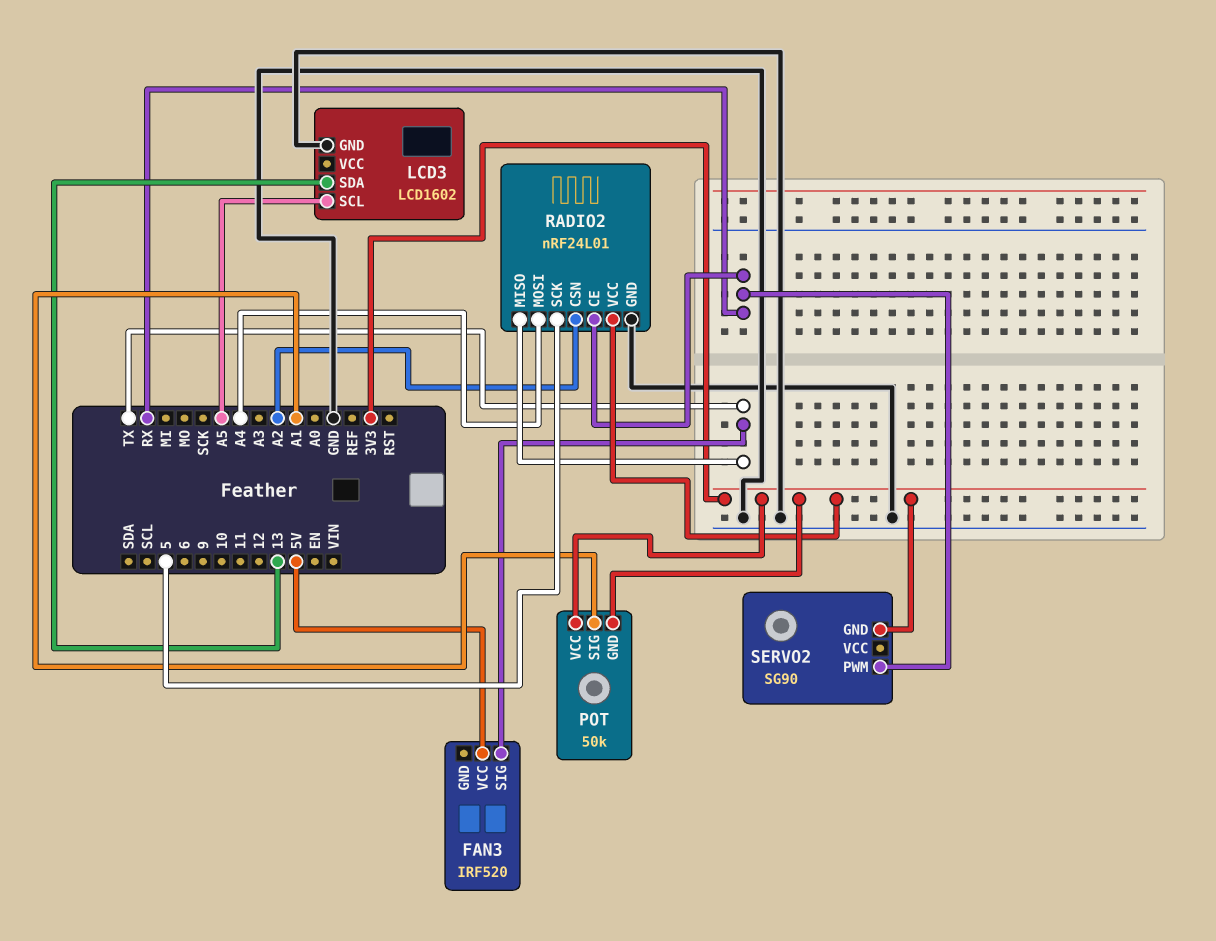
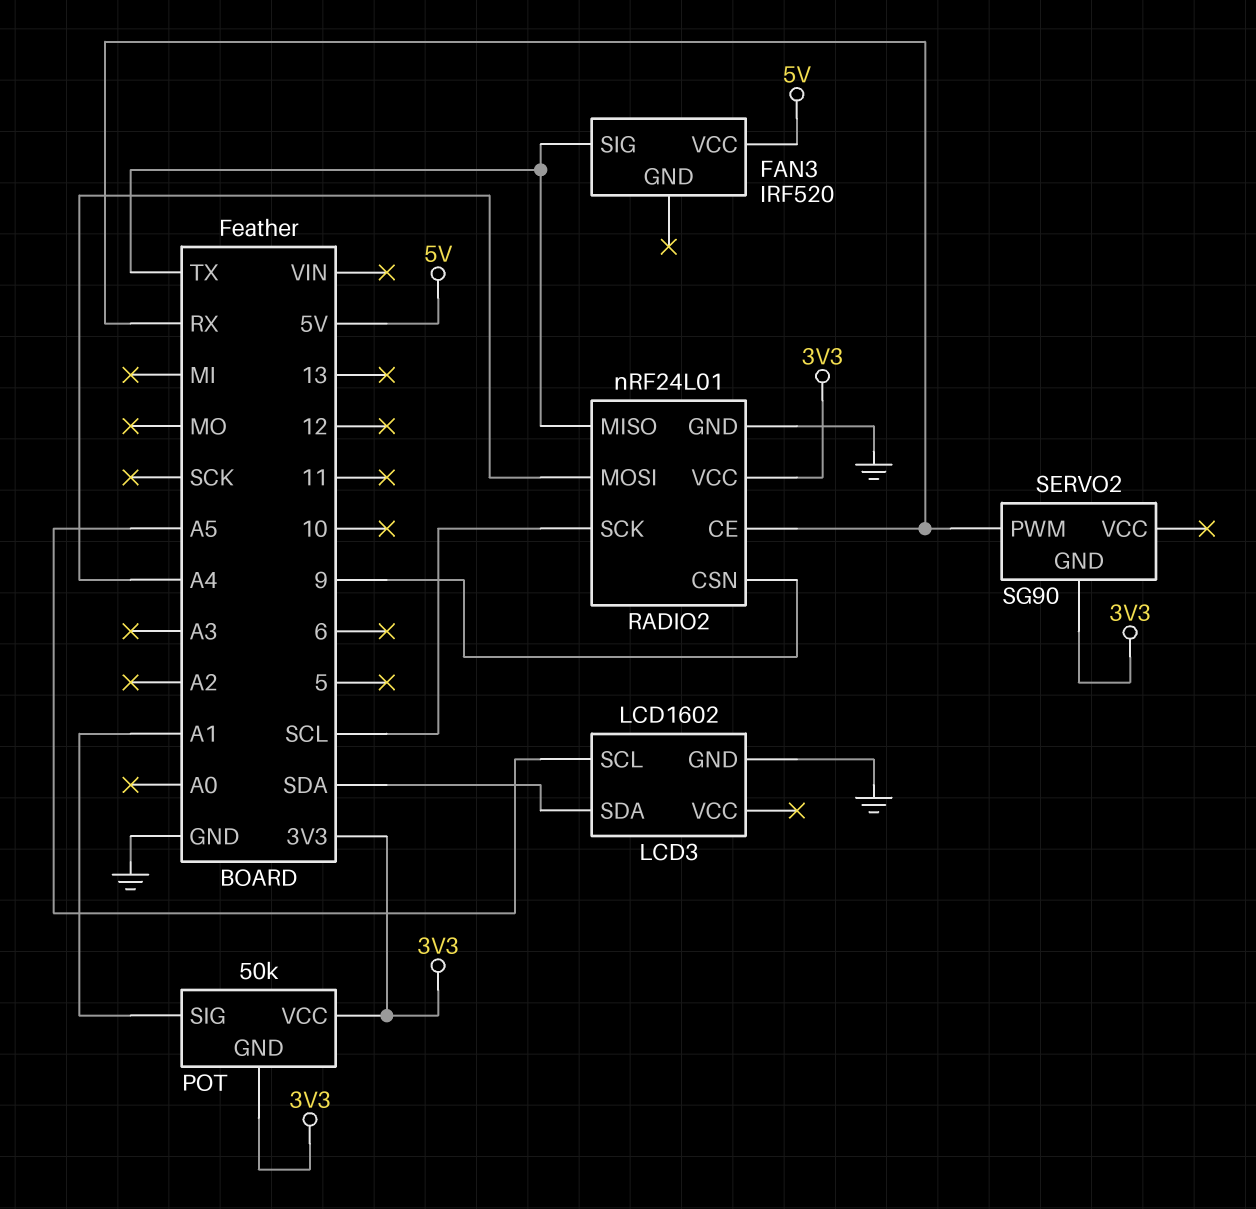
LCD3 pin SDA: 13 -> SDA
RADIO2 pin CSN: A2 -> 9
RADIO2 pin SCK: 5 -> SCL

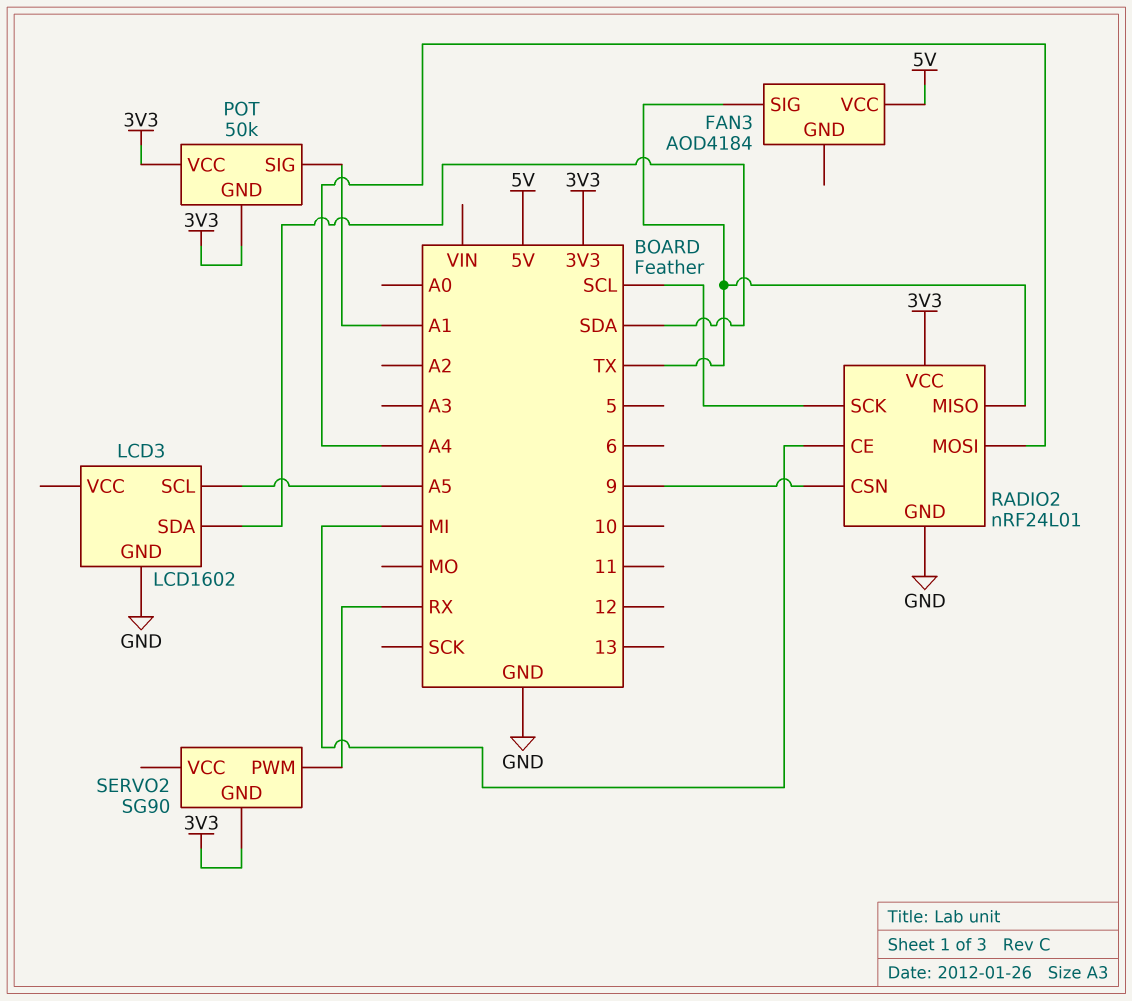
FAN3: IRF520 -> AOD4184
RADIO2 pin CE: RX -> MI

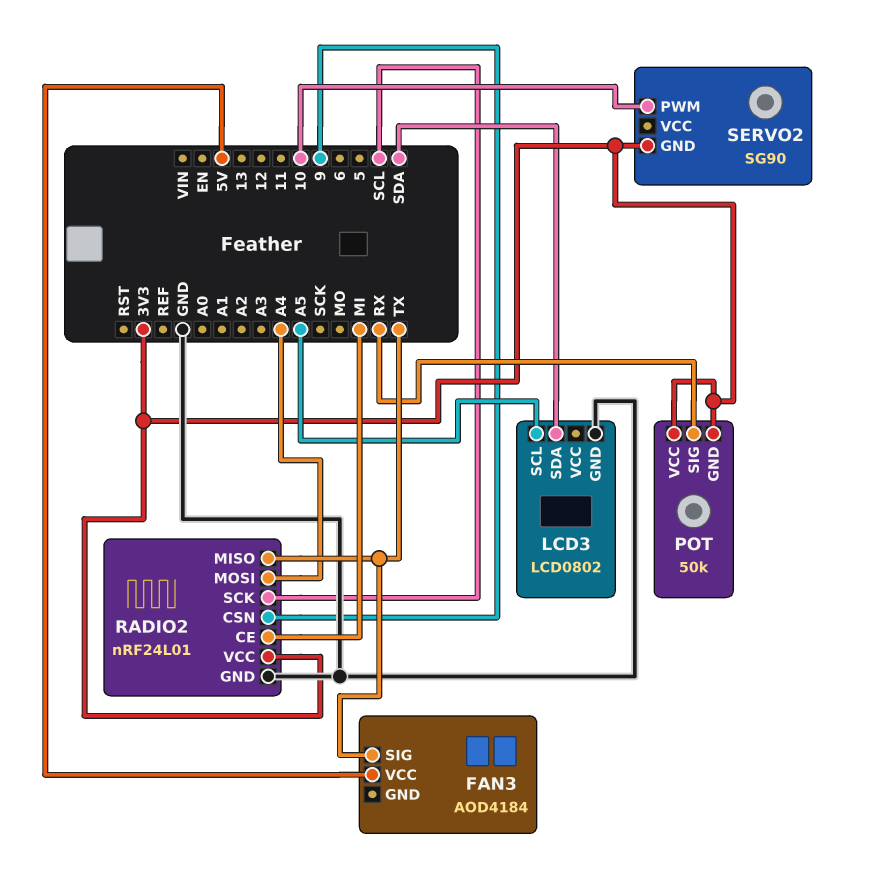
LCD3: LCD1602 -> LCD0802
POT pin SIG: A1 -> RX
SERVO2 pin PWM: RX -> 10

